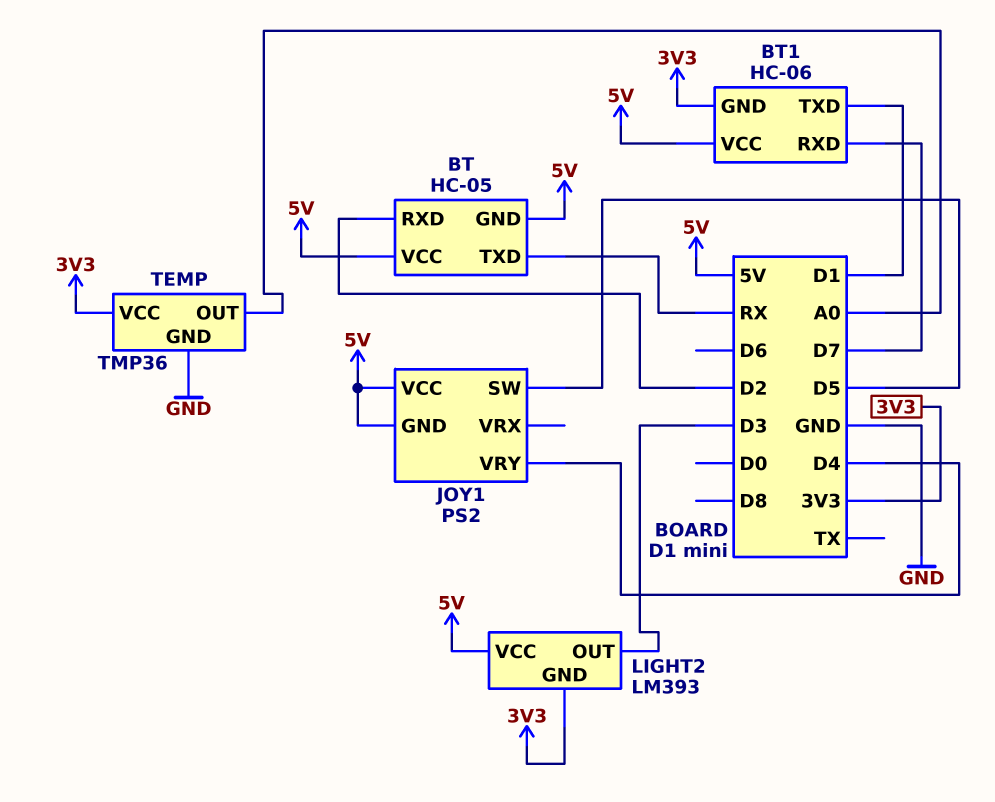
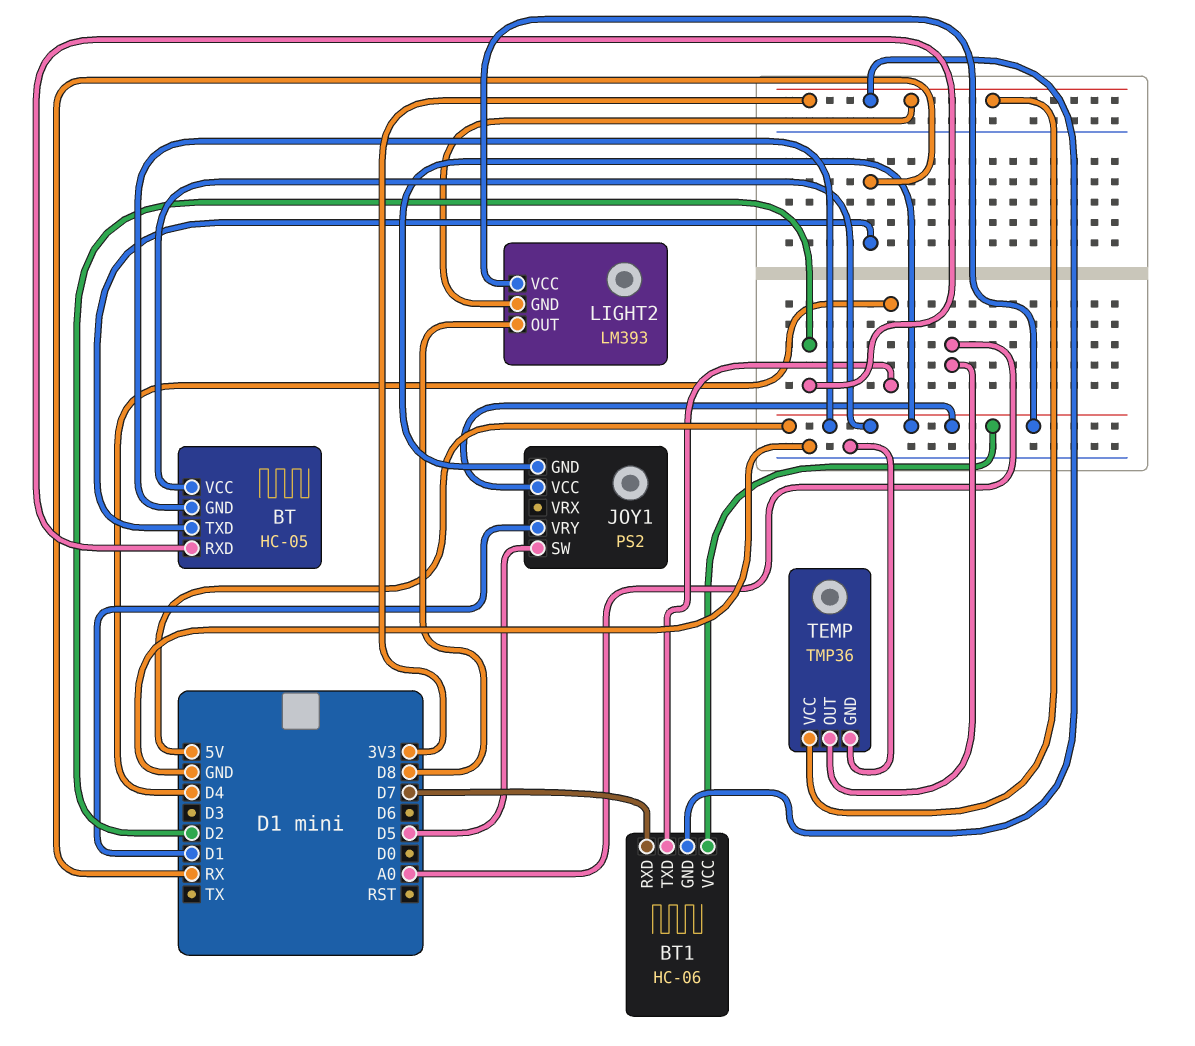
BT1 pin TXD: D1 -> D4
JOY1 pin VRY: D4 -> D1
LIGHT2 pin OUT: D3 -> D8

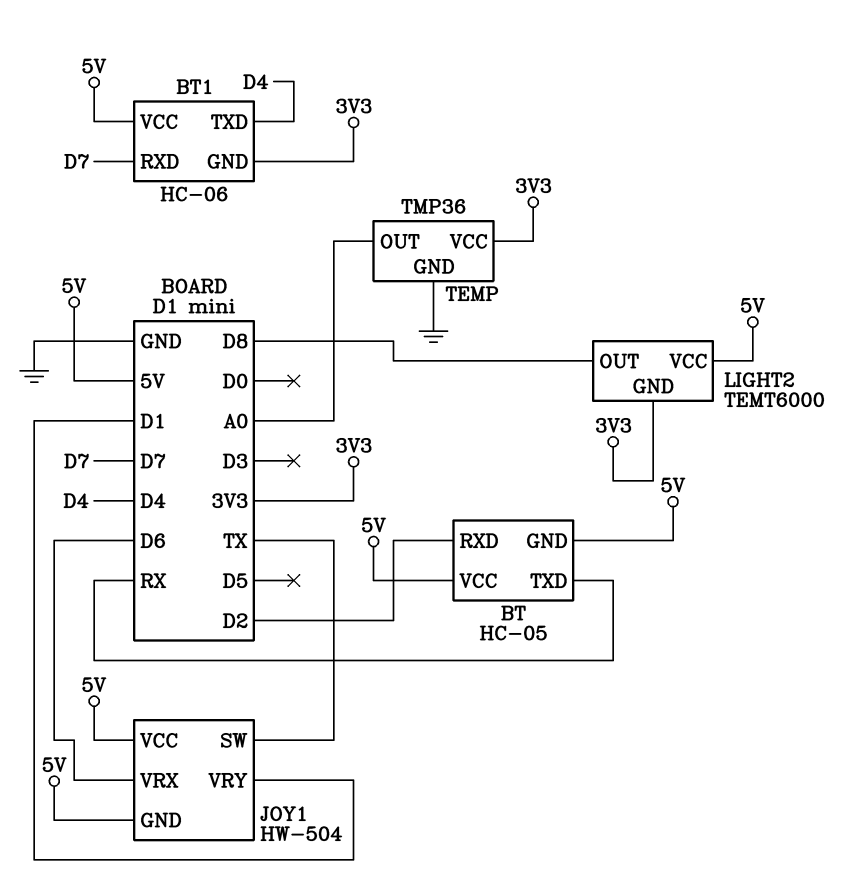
JOY1: PS2 -> HW-504
JOY1 pin SW: D5 -> TX
JOY1 pin VRX: none -> D6
LIGHT2: LM393 -> TEMT6000

